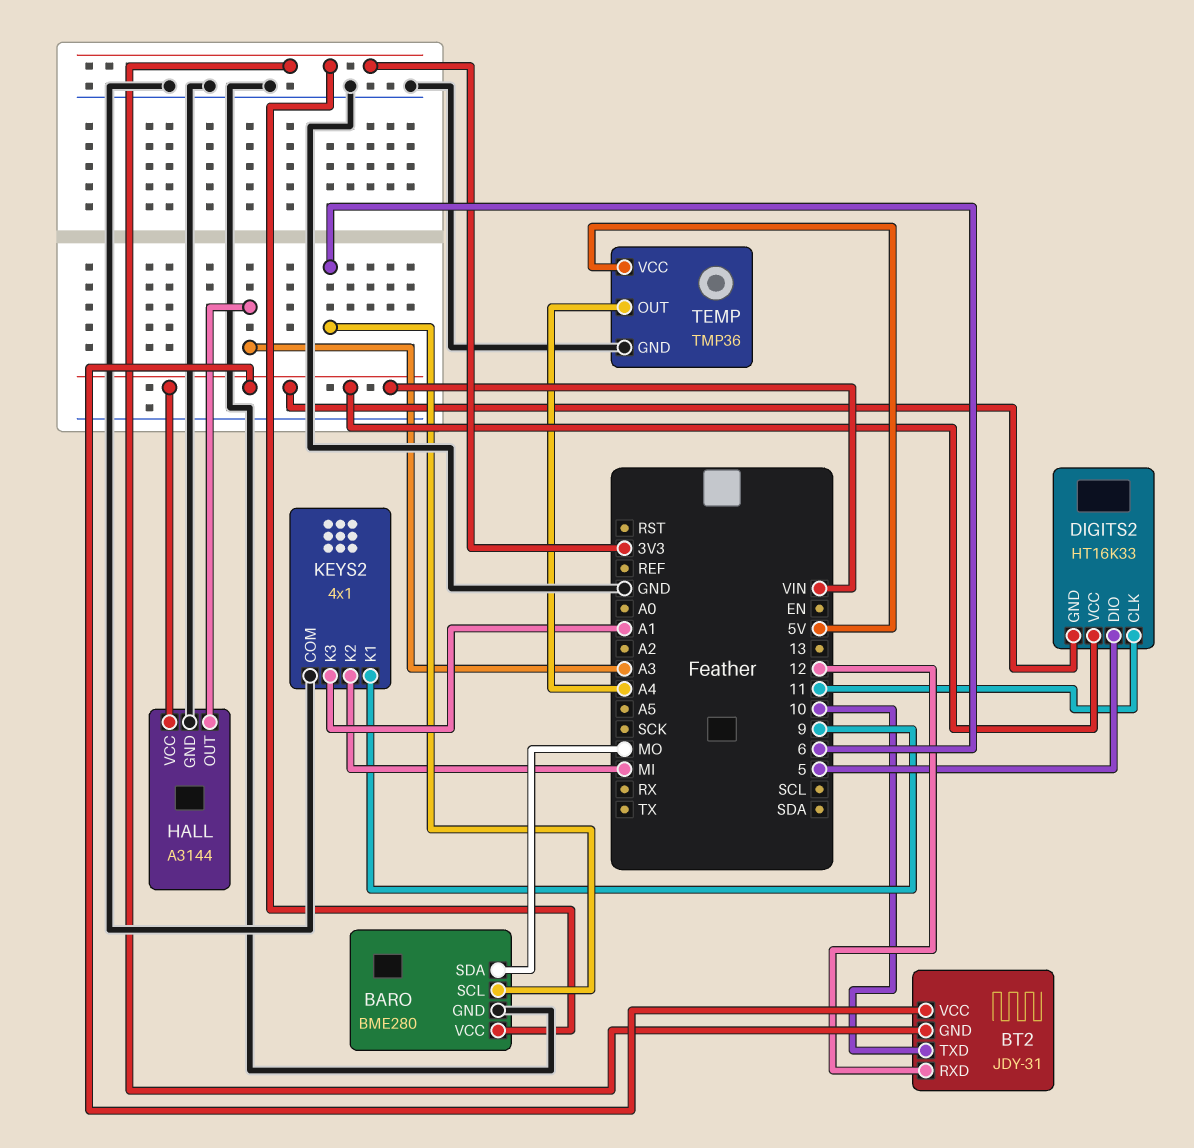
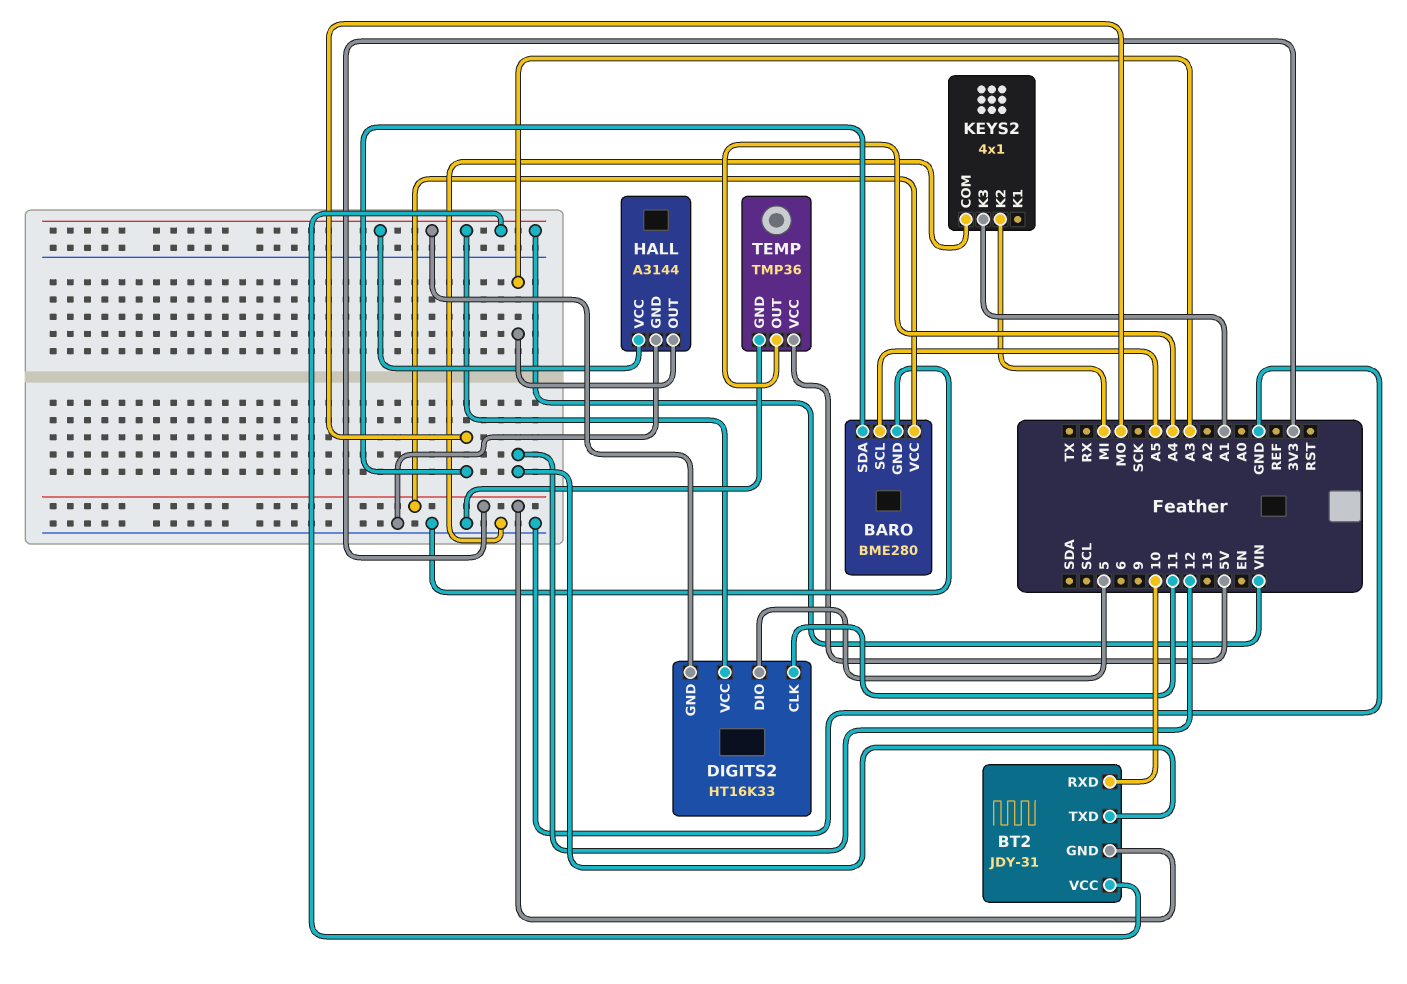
BARO pin SCL: 6 -> A5
BT2 pin RXD: 12 -> 10
BT2 pin TXD: 10 -> 12
KEYS2 pin K1: 9 -> none

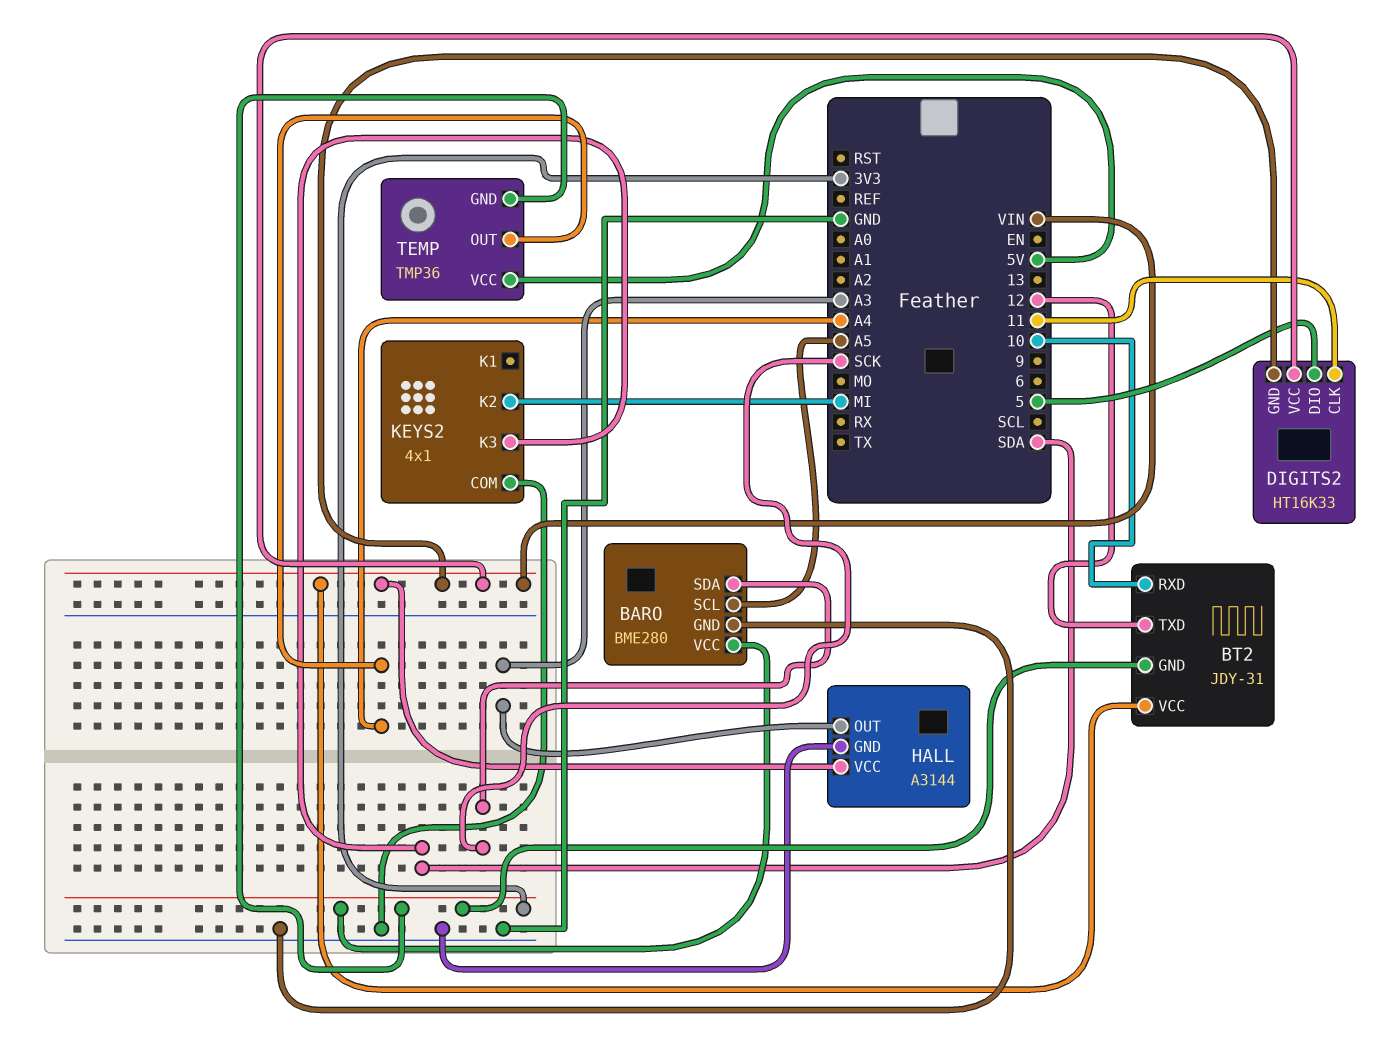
BARO pin SDA: MO -> SCK
KEYS2 pin K3: A1 -> SDA
TEMP pin GND: GND -> 3V3

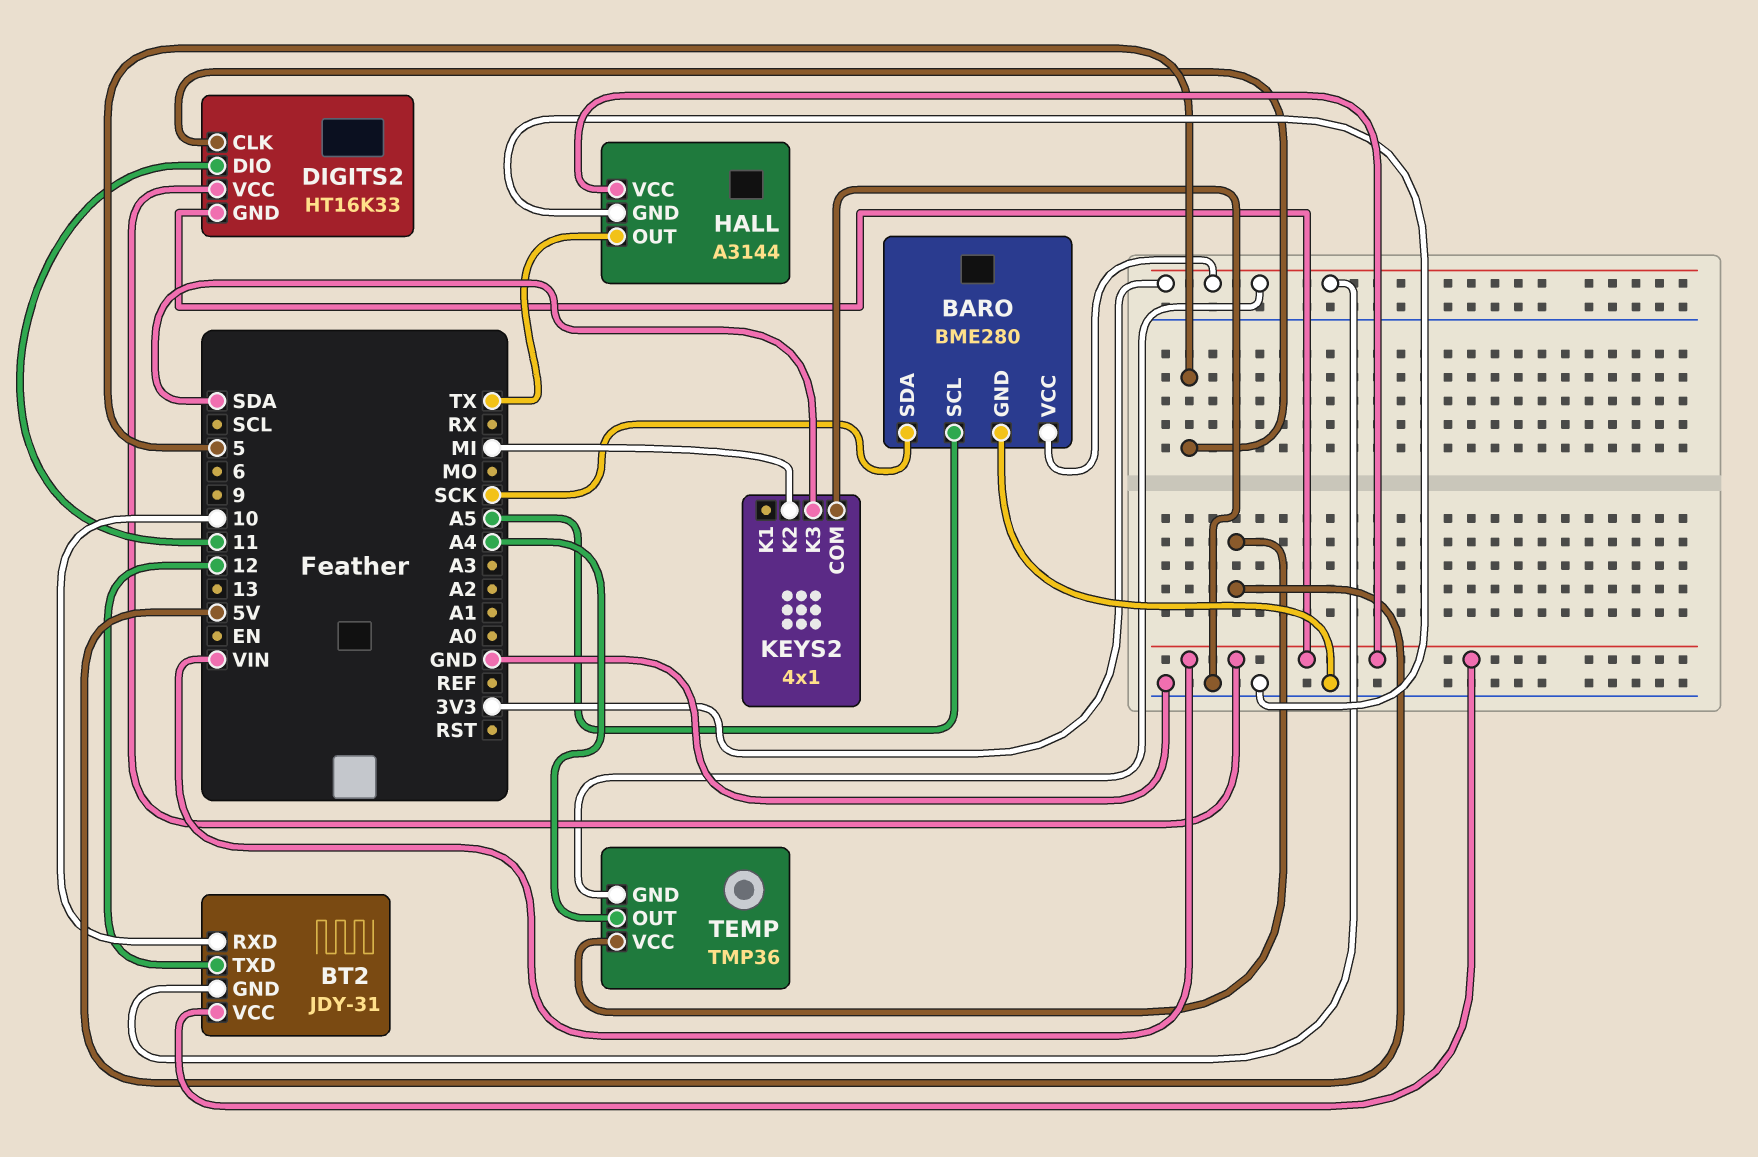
DIGITS2 pin CLK: 11 -> 5
DIGITS2 pin DIO: 5 -> 11
HALL pin OUT: A3 -> TX

